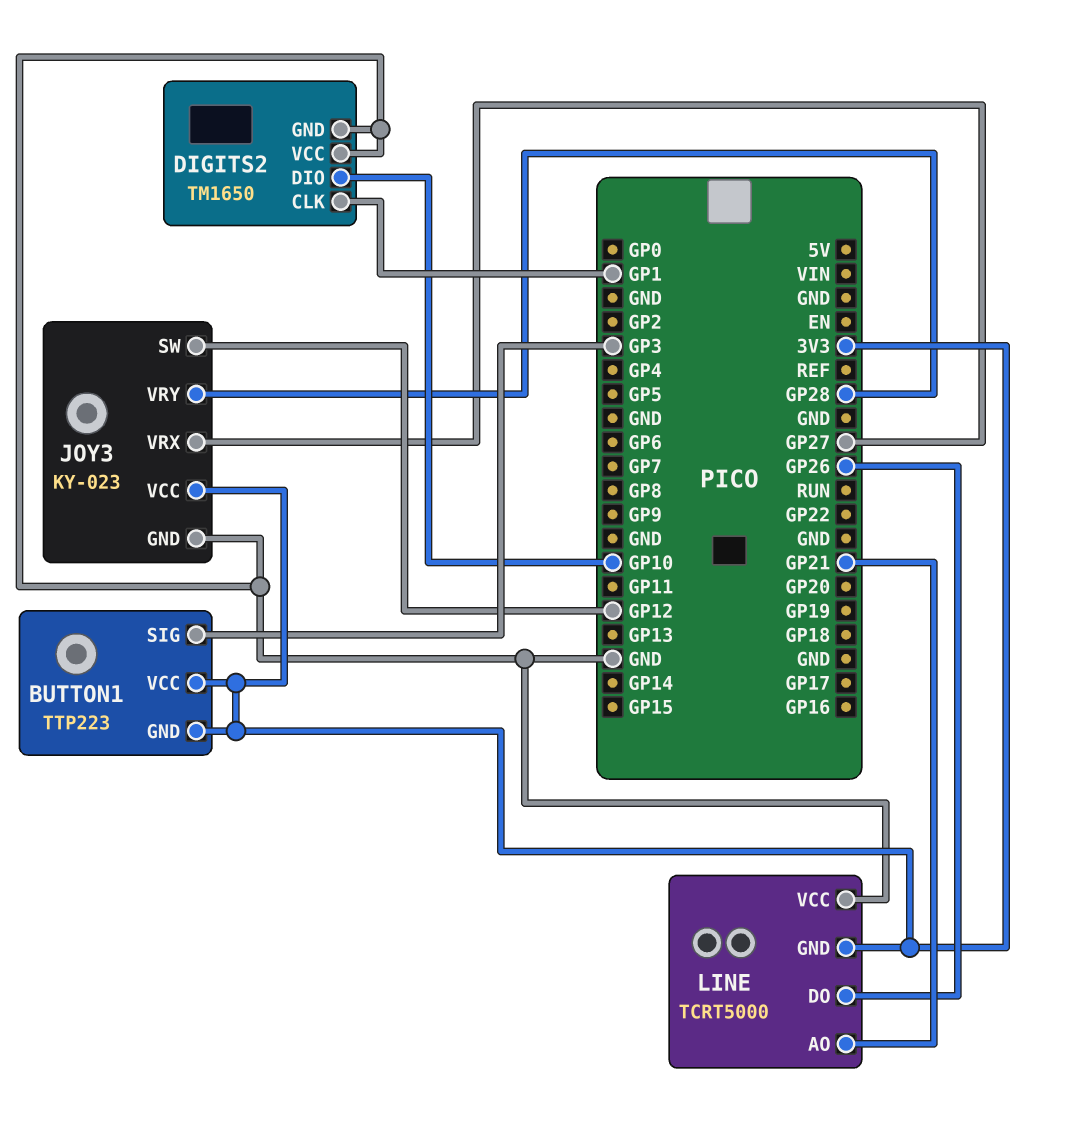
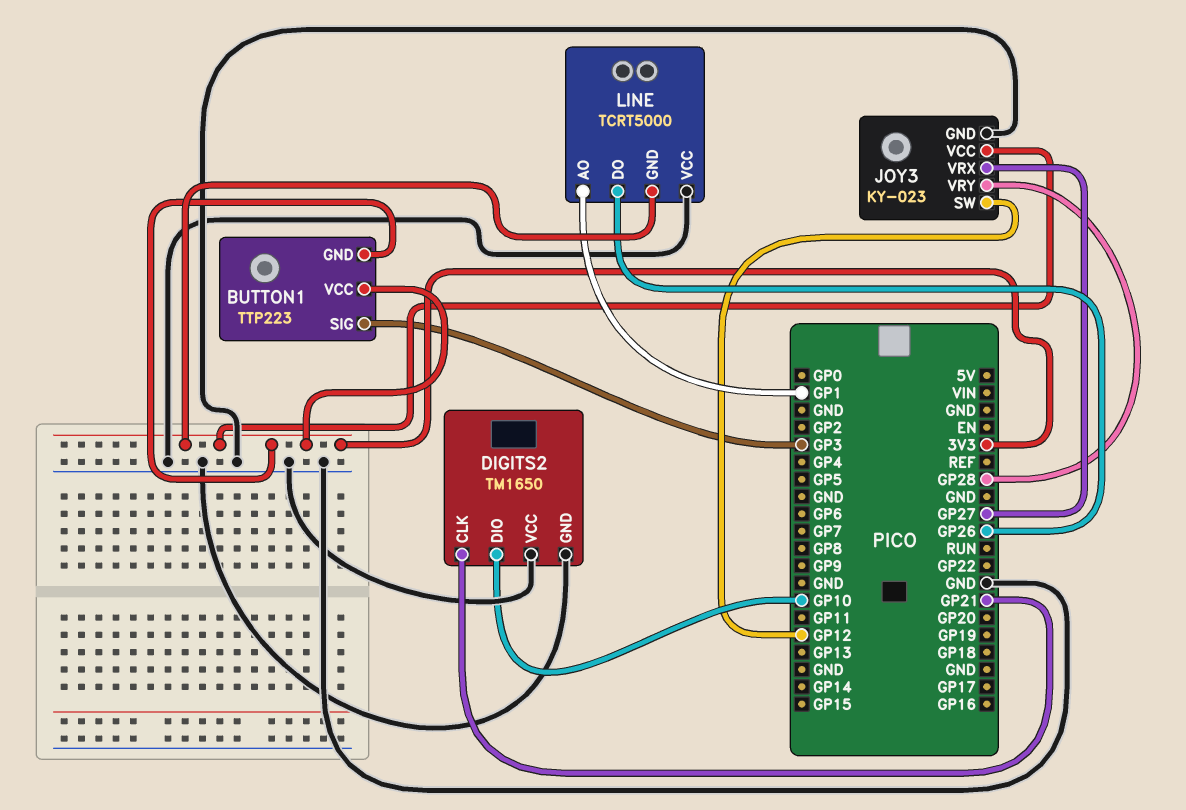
DIGITS2 pin CLK: GP1 -> GP21
LINE pin AO: GP21 -> GP1

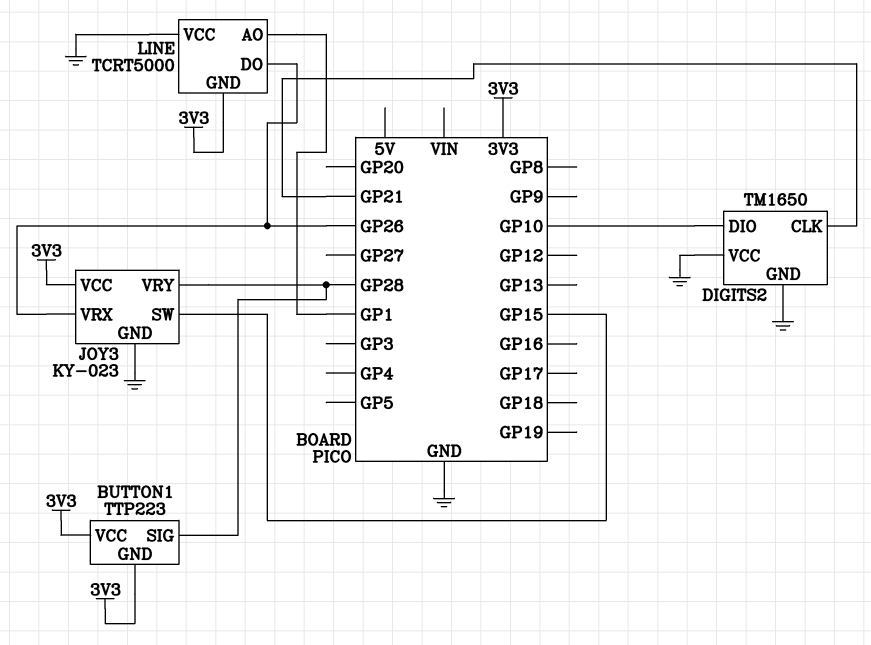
BUTTON1 pin SIG: GP3 -> GP28
JOY3 pin SW: GP12 -> GP15
JOY3 pin VRX: GP27 -> GP26

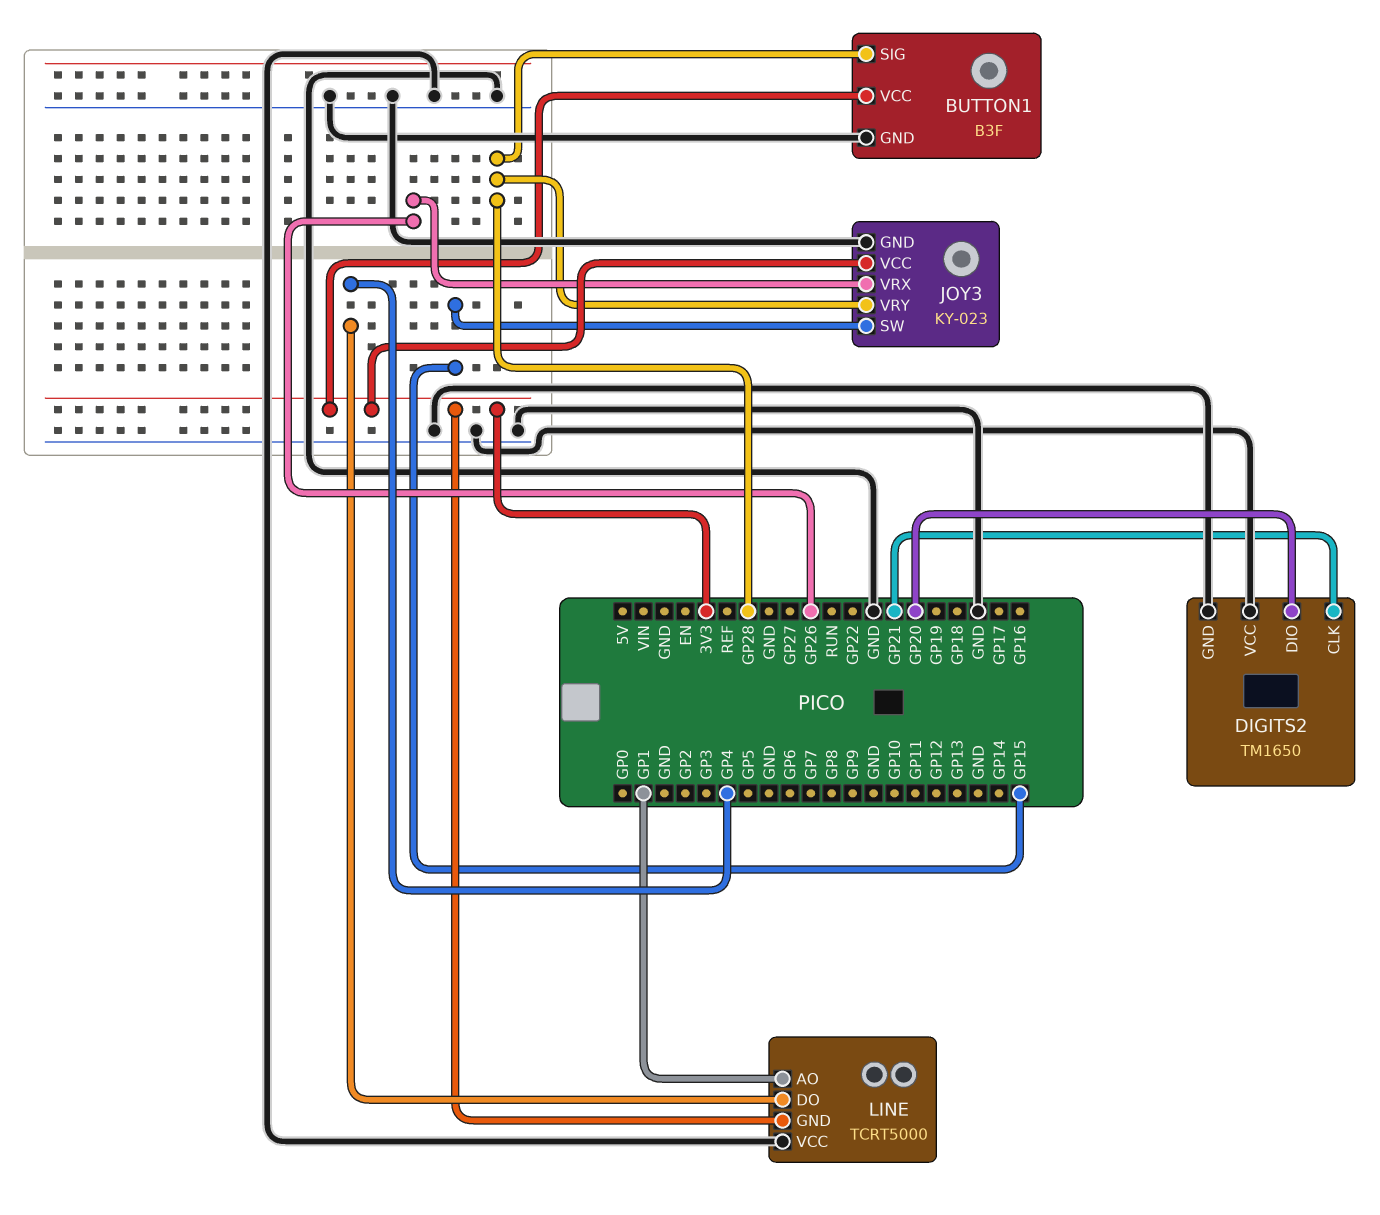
BUTTON1: TTP223 -> B3F
BUTTON1 pin GND: 3V3 -> GND
DIGITS2 pin DIO: GP10 -> GP20
LINE pin DO: GP26 -> GP4

